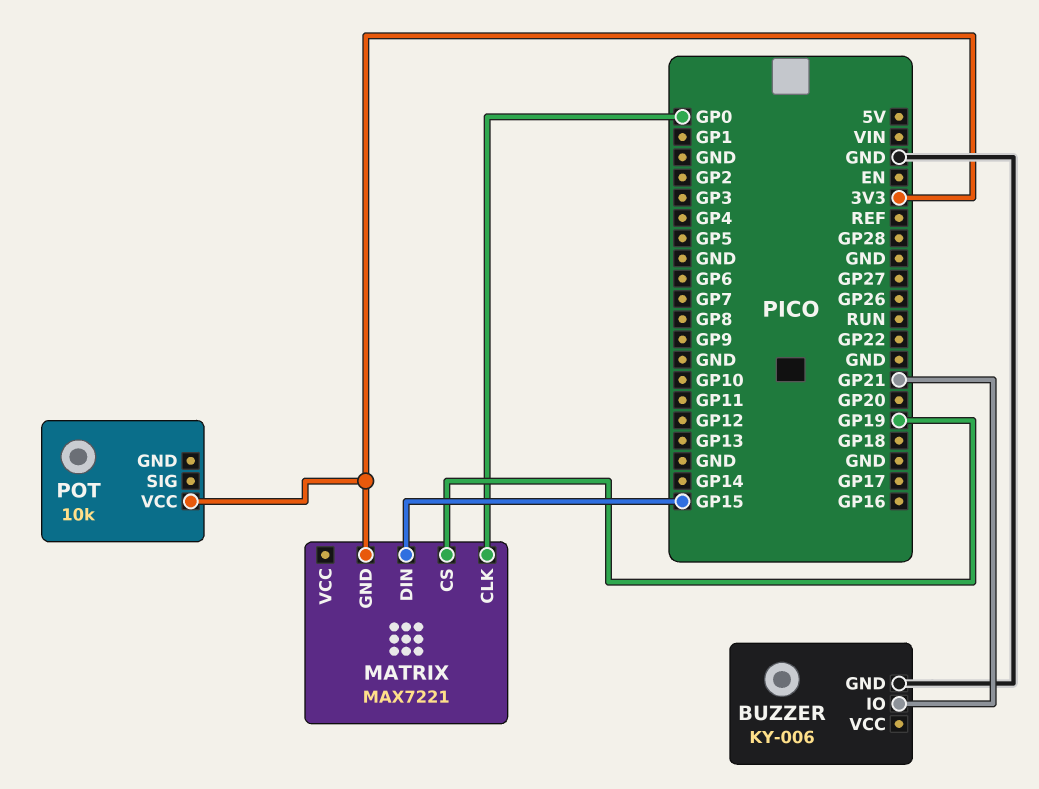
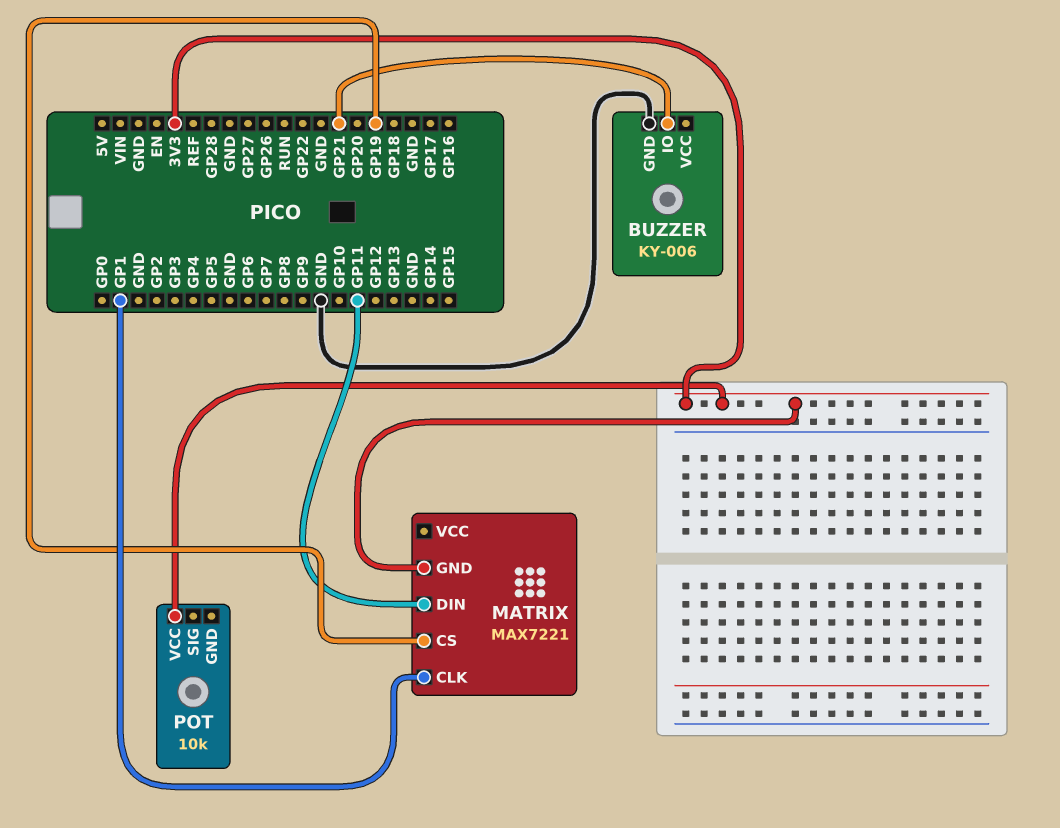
MATRIX pin CLK: GP0 -> GP1
MATRIX pin DIN: GP15 -> GP11

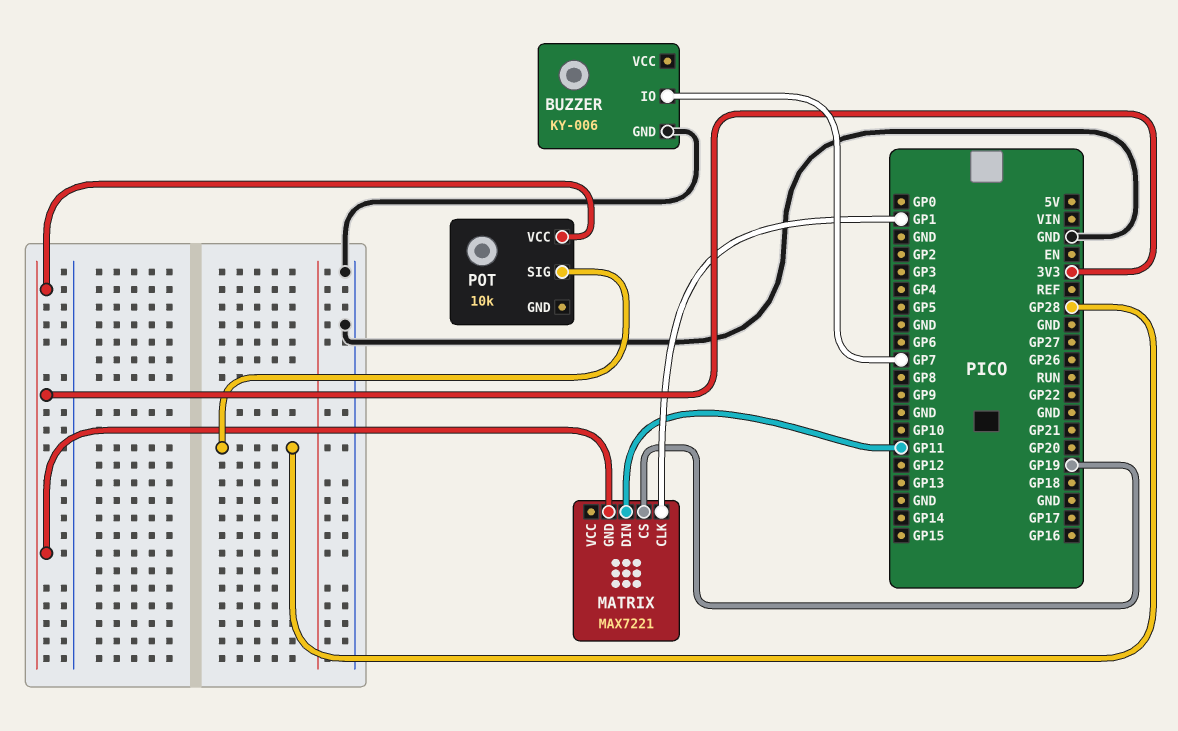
BUZZER pin IO: GP21 -> GP7
POT pin SIG: none -> GP28

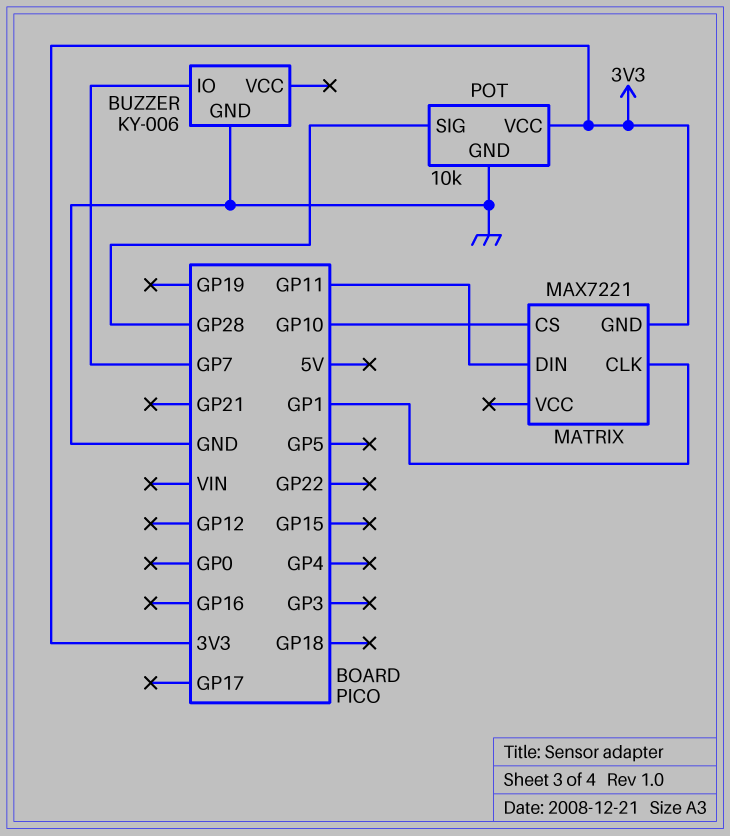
MATRIX pin CS: GP19 -> GP10
POT pin GND: none -> GND

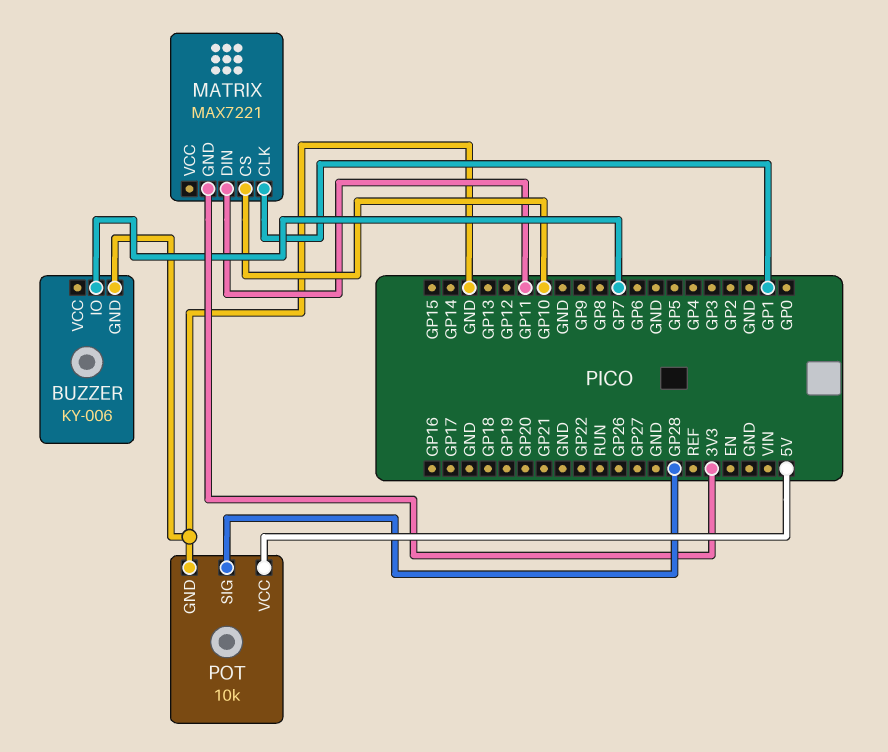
POT pin VCC: 3V3 -> 5V

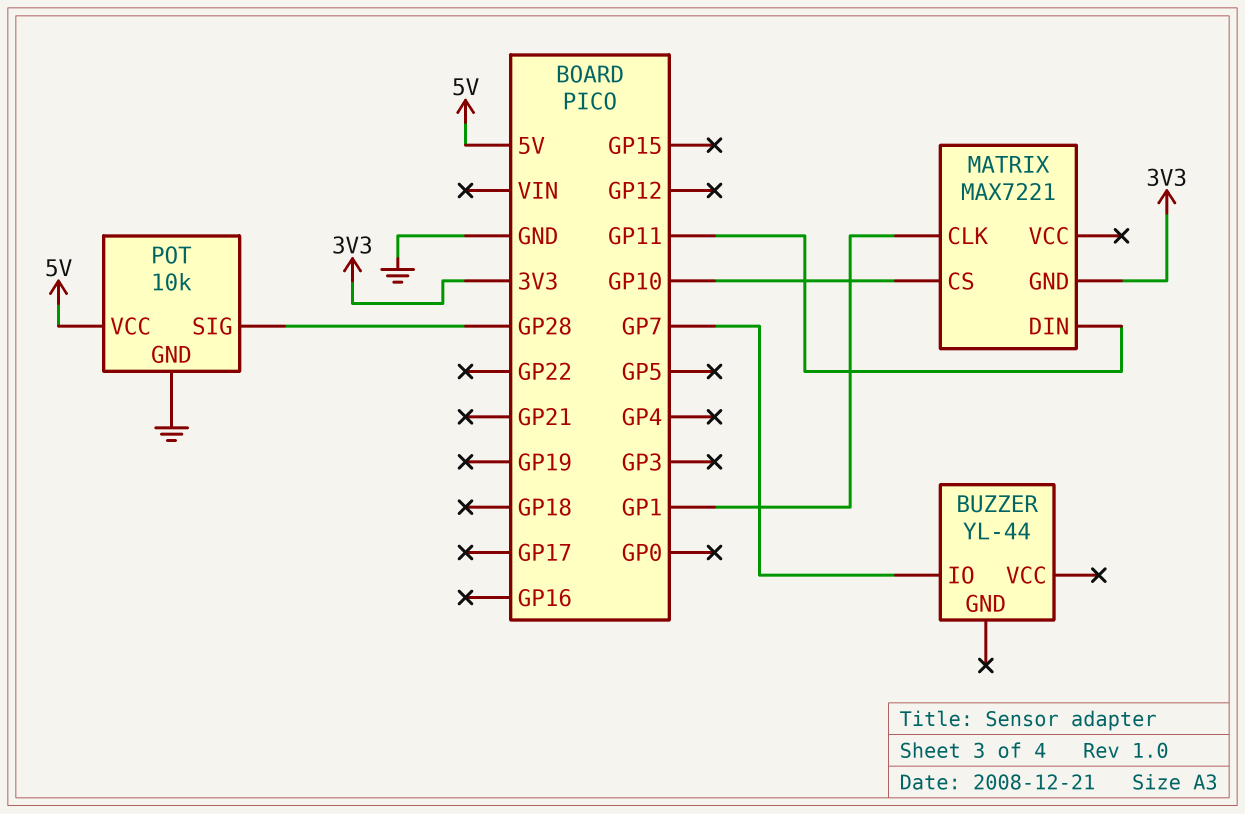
BUZZER: KY-006 -> YL-44
BUZZER pin GND: GND -> none

